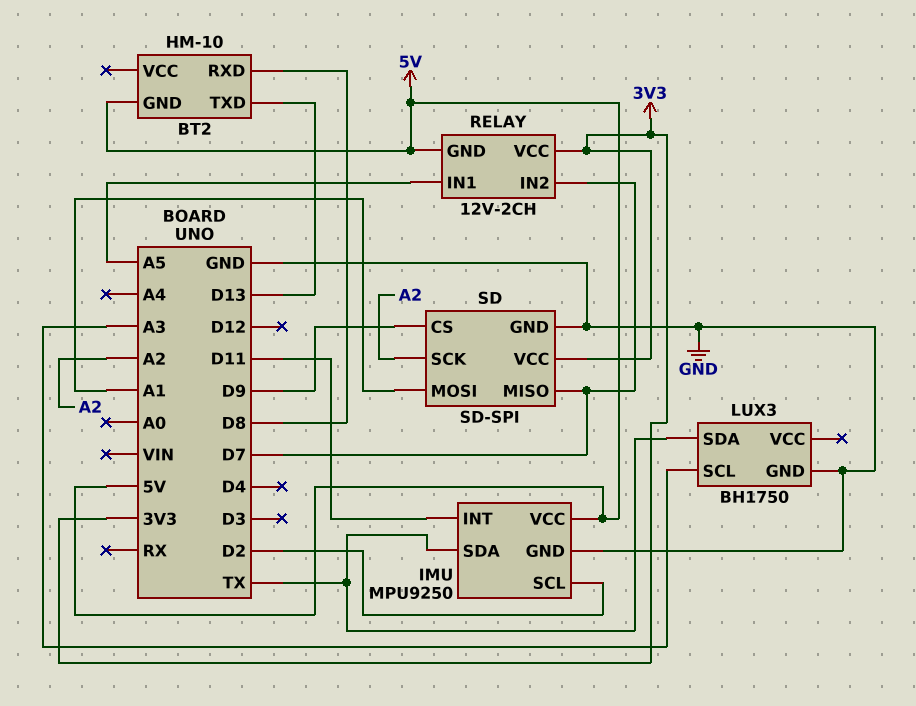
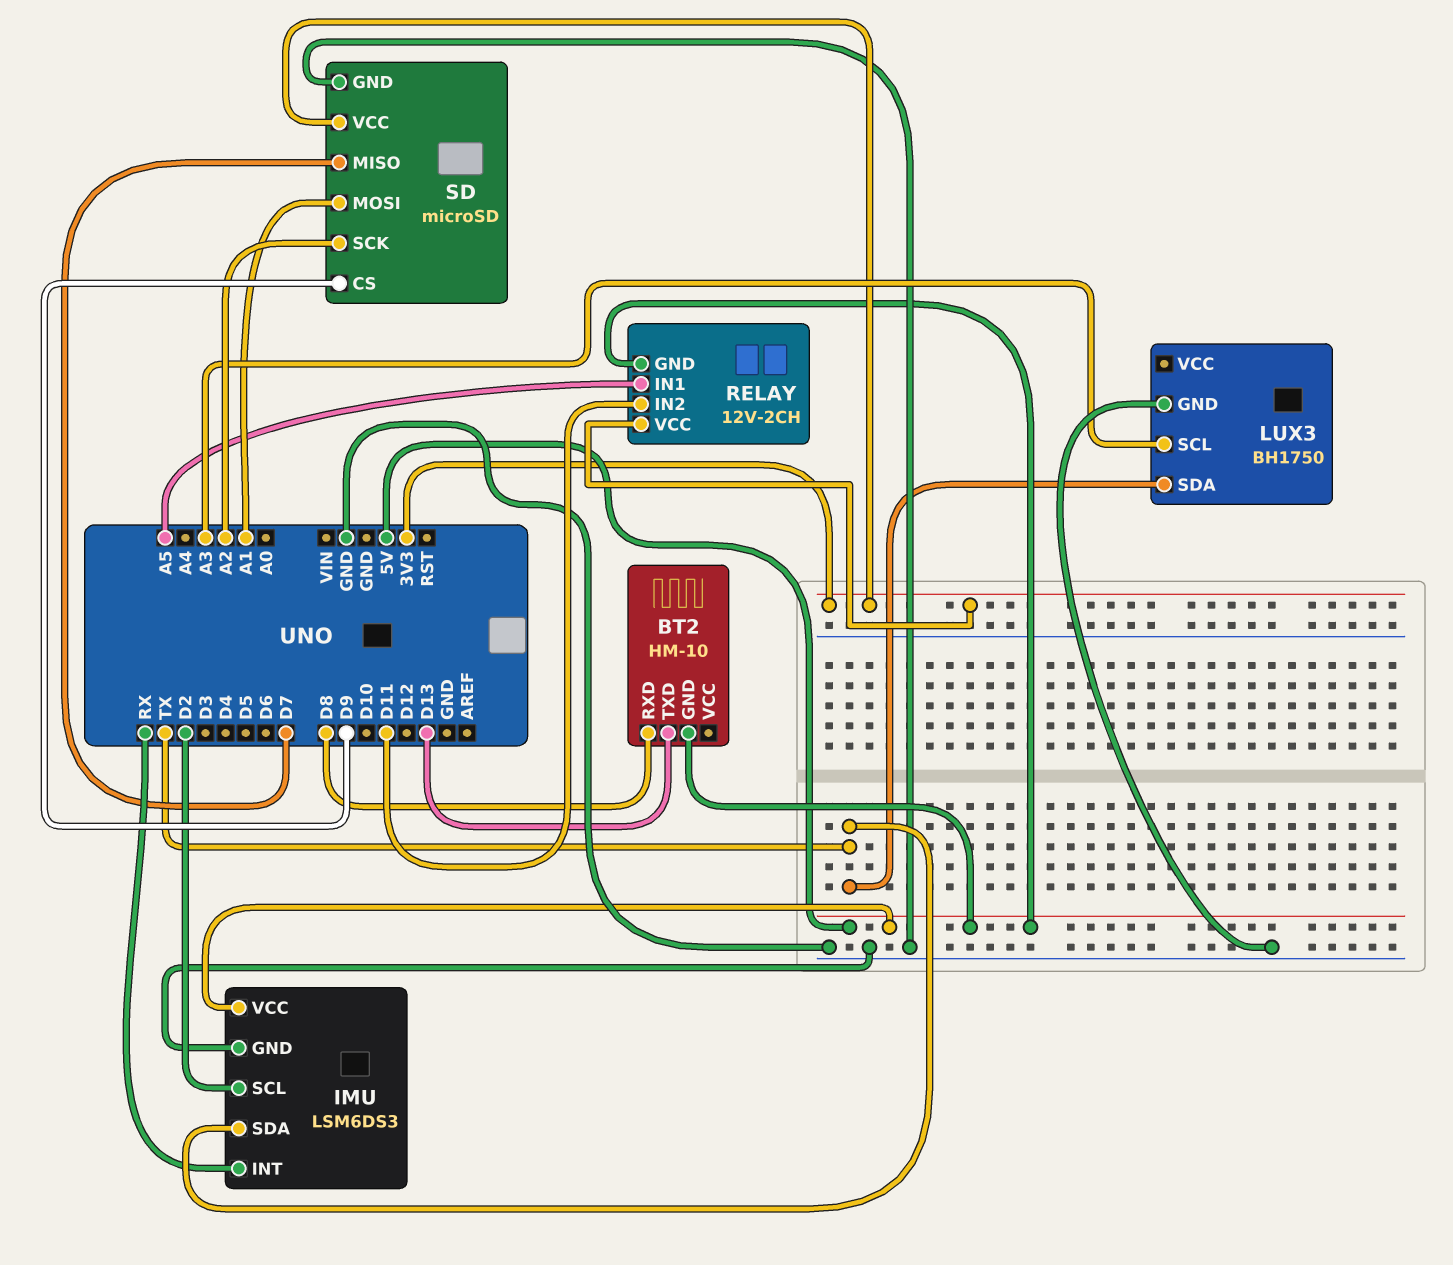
IMU: MPU9250 -> LSM6DS3
IMU pin INT: D11 -> RX
RELAY pin IN2: D7 -> D11
SD: SD-SPI -> microSD

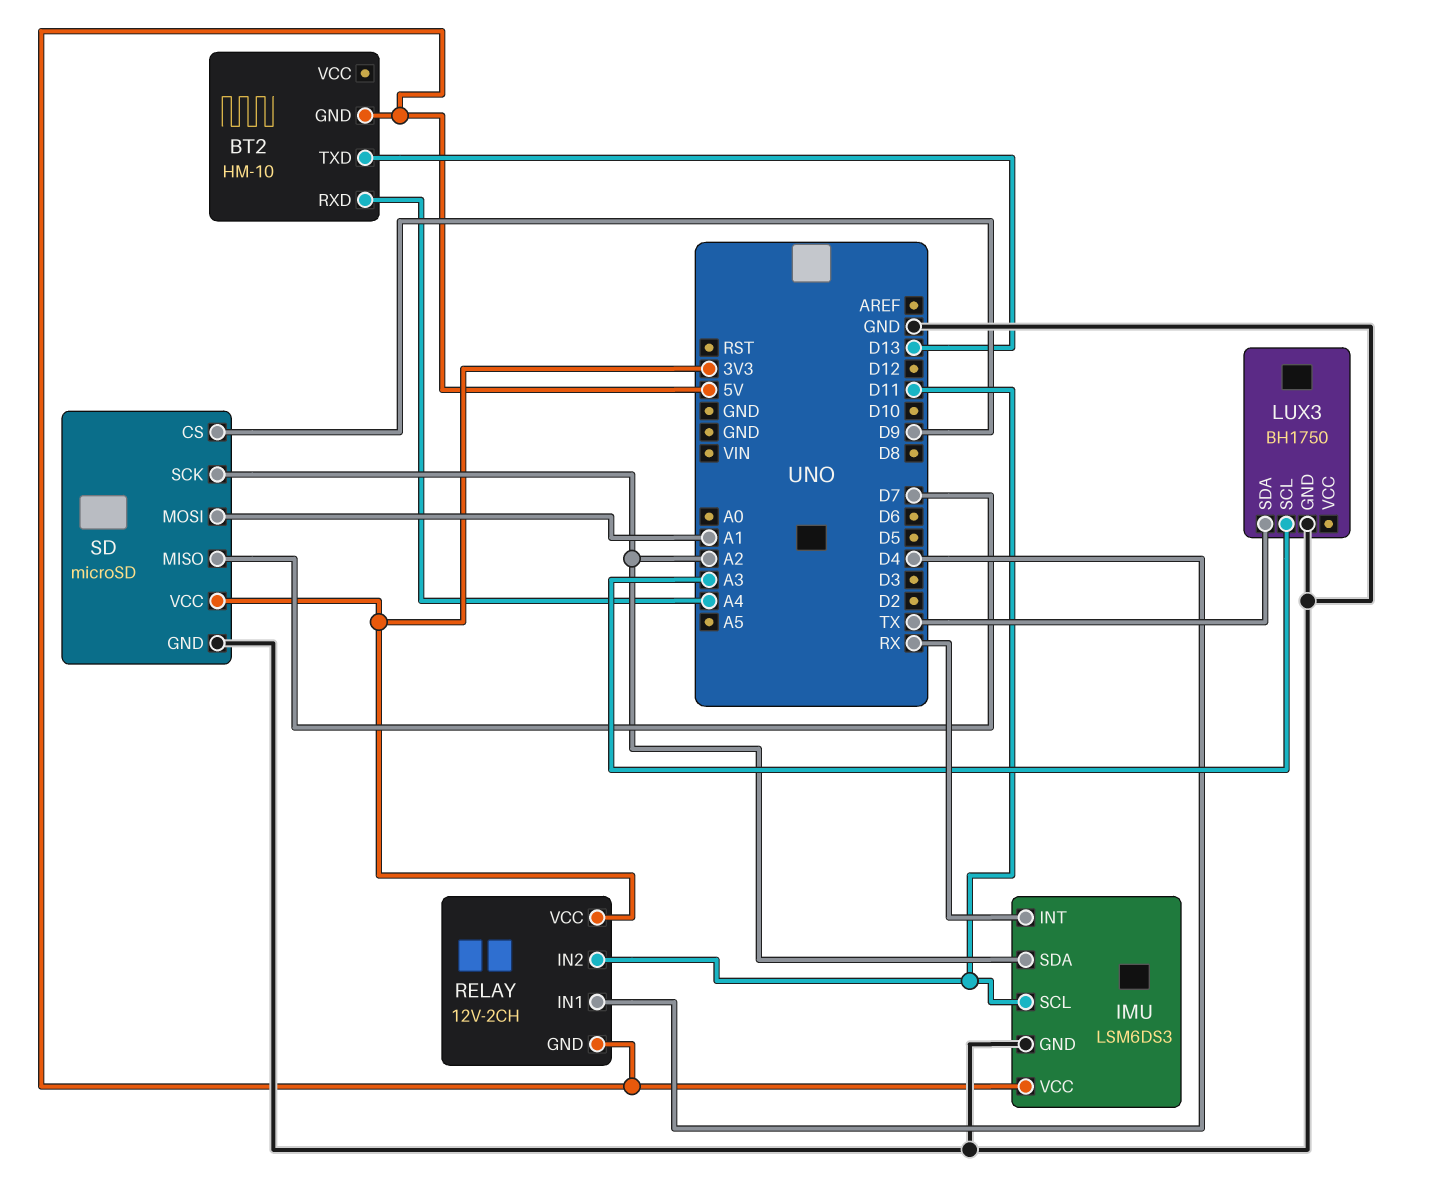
BT2 pin RXD: D8 -> A4
IMU pin SCL: D2 -> D11
IMU pin SDA: TX -> A2
RELAY pin IN1: A5 -> D4

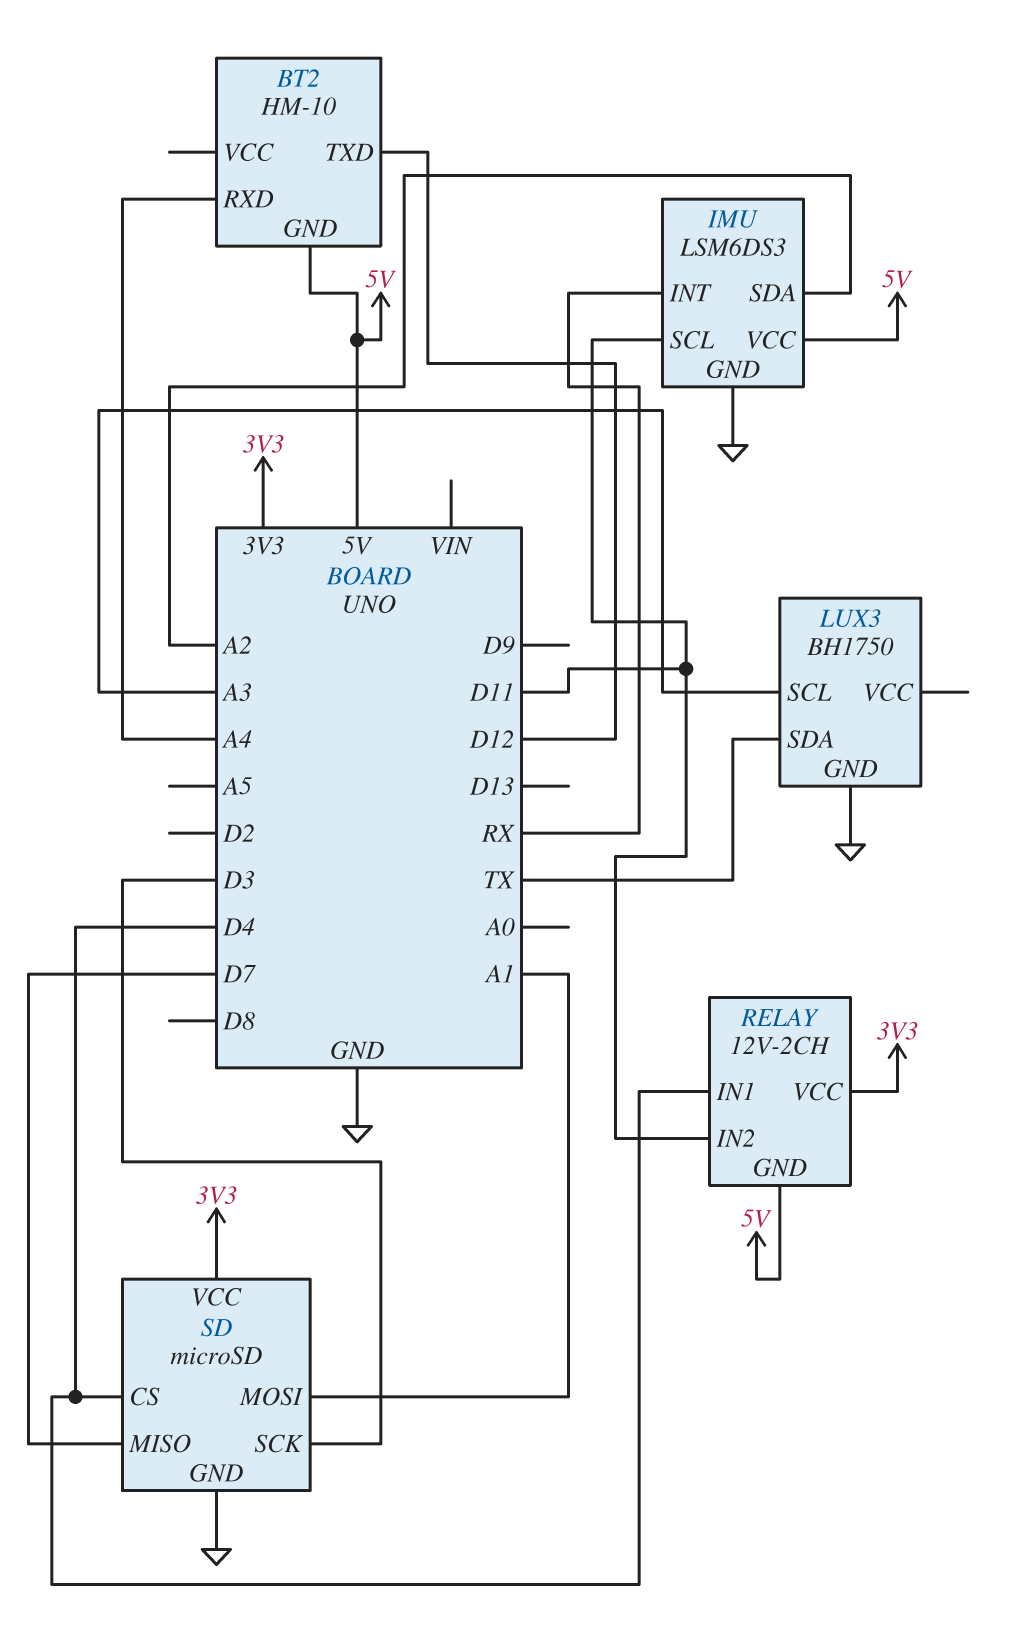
BT2 pin TXD: D13 -> D12
SD pin CS: D9 -> D4
SD pin SCK: A2 -> D3

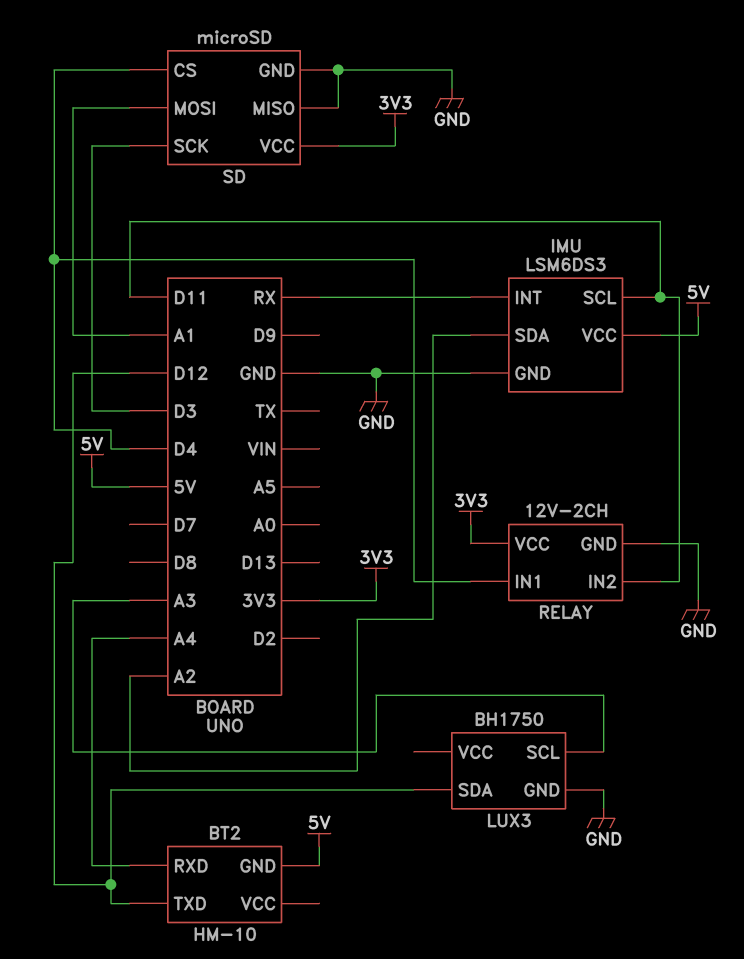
LUX3 pin SDA: TX -> D12
RELAY pin GND: 5V -> GND
SD pin MISO: D7 -> GND

